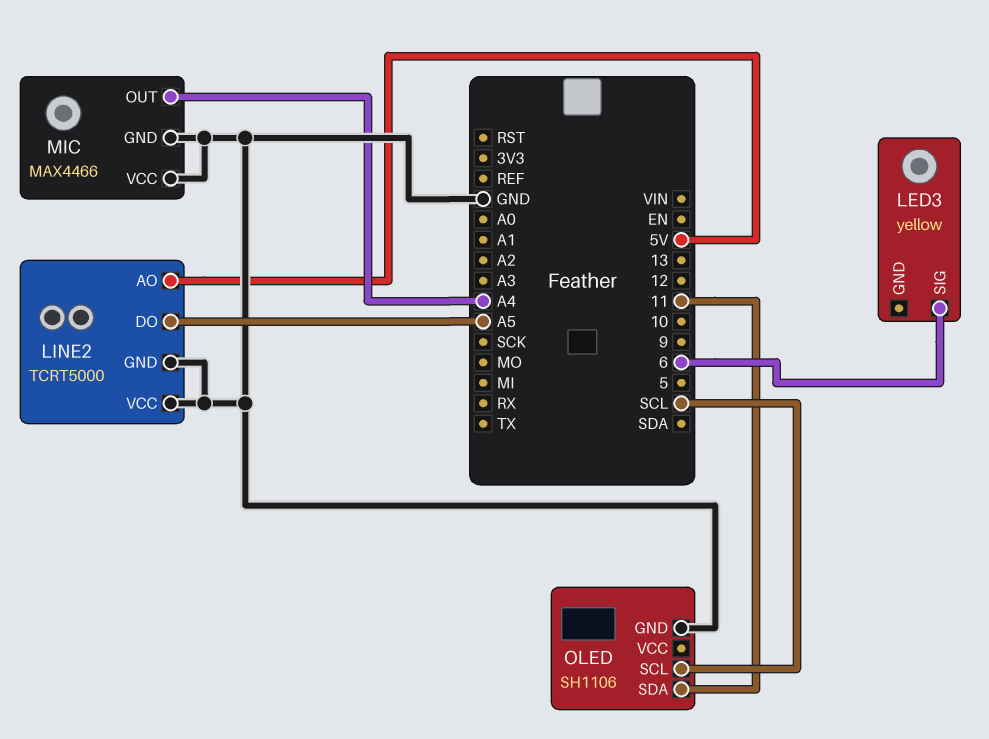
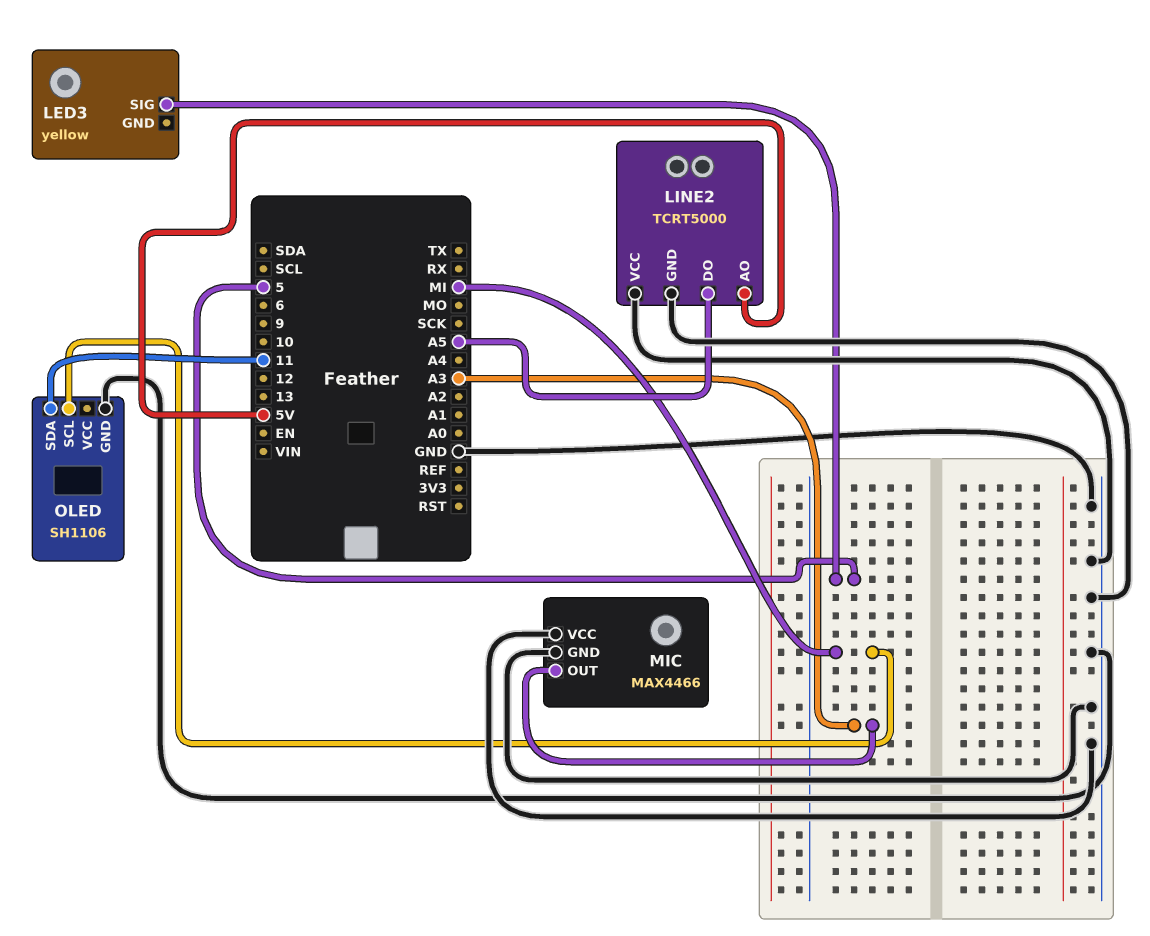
LED3 pin SIG: 6 -> 5
MIC pin OUT: A4 -> A3
OLED pin SCL: SCL -> MI

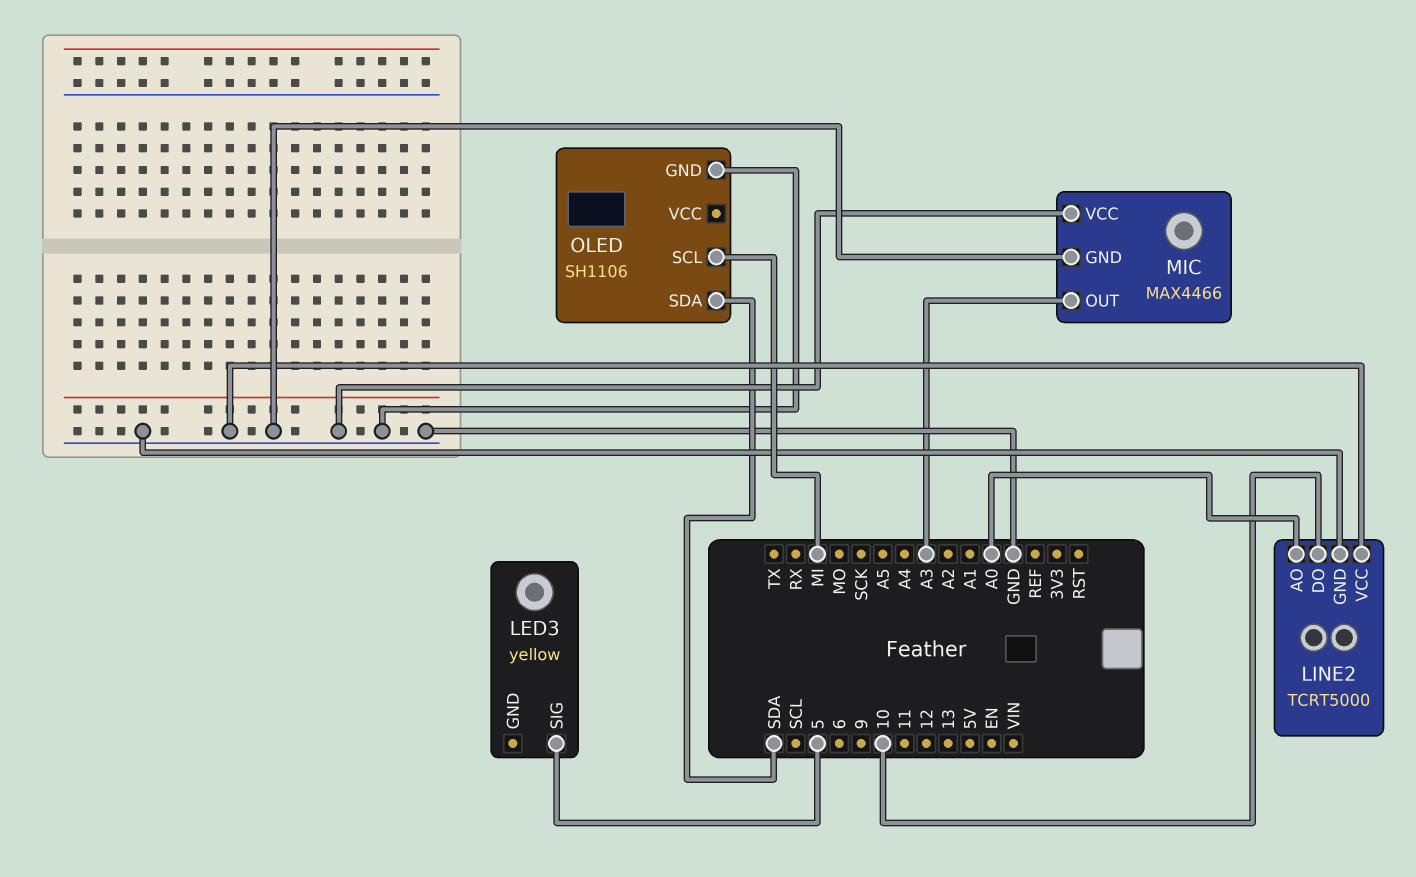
LINE2 pin AO: 5V -> A0
LINE2 pin DO: A5 -> 10
OLED pin SDA: 11 -> SDA

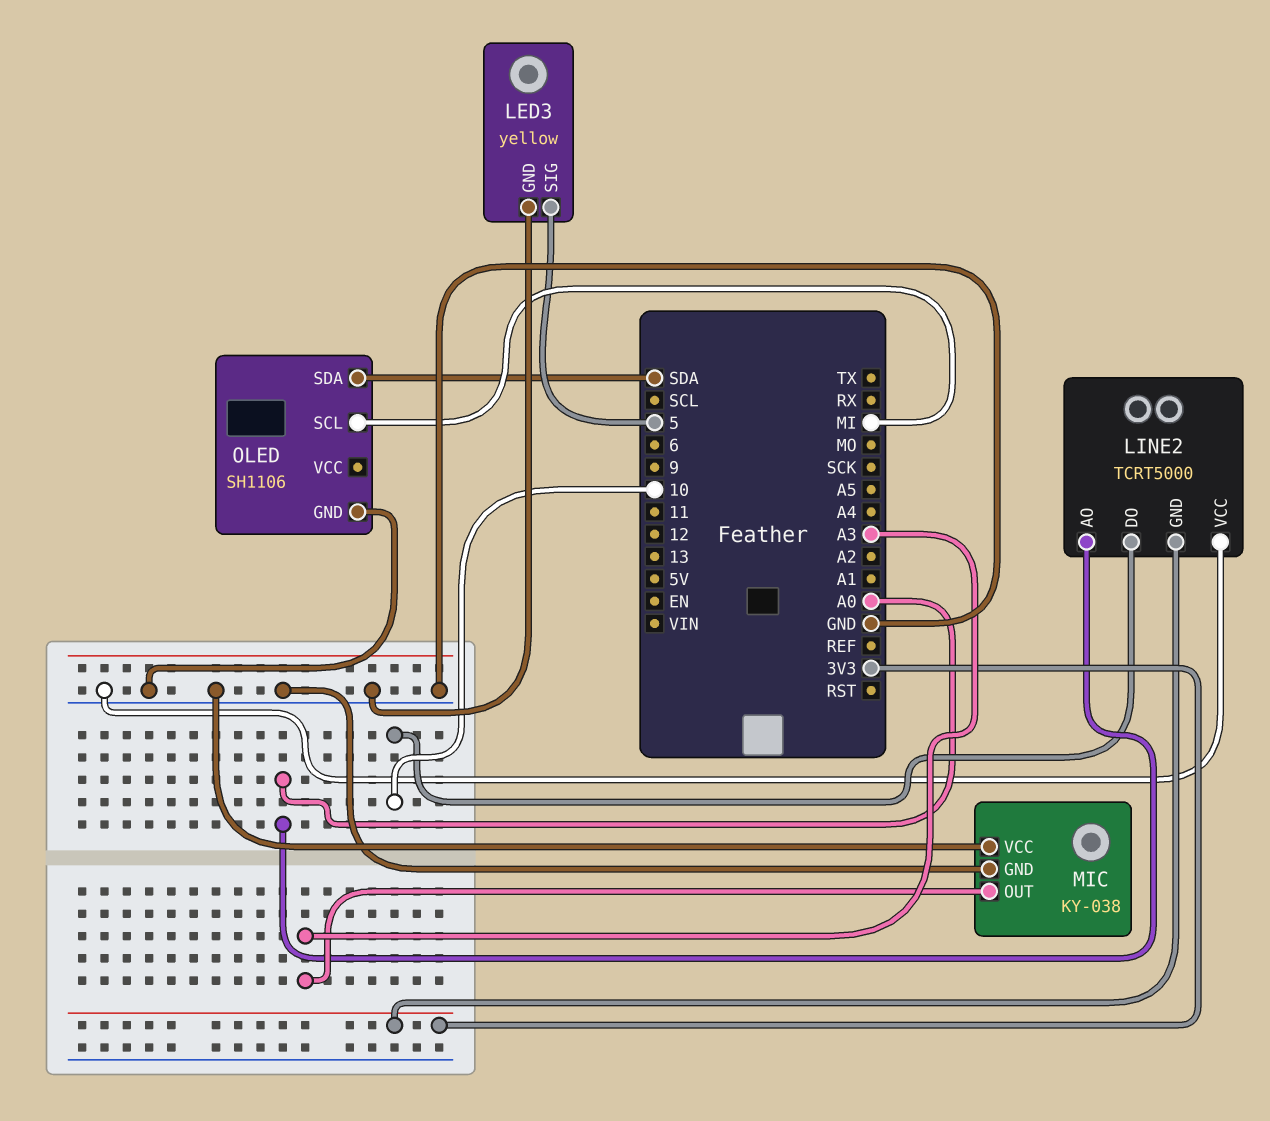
LED3 pin GND: none -> GND
LINE2 pin GND: GND -> 3V3
MIC: MAX4466 -> KY-038

